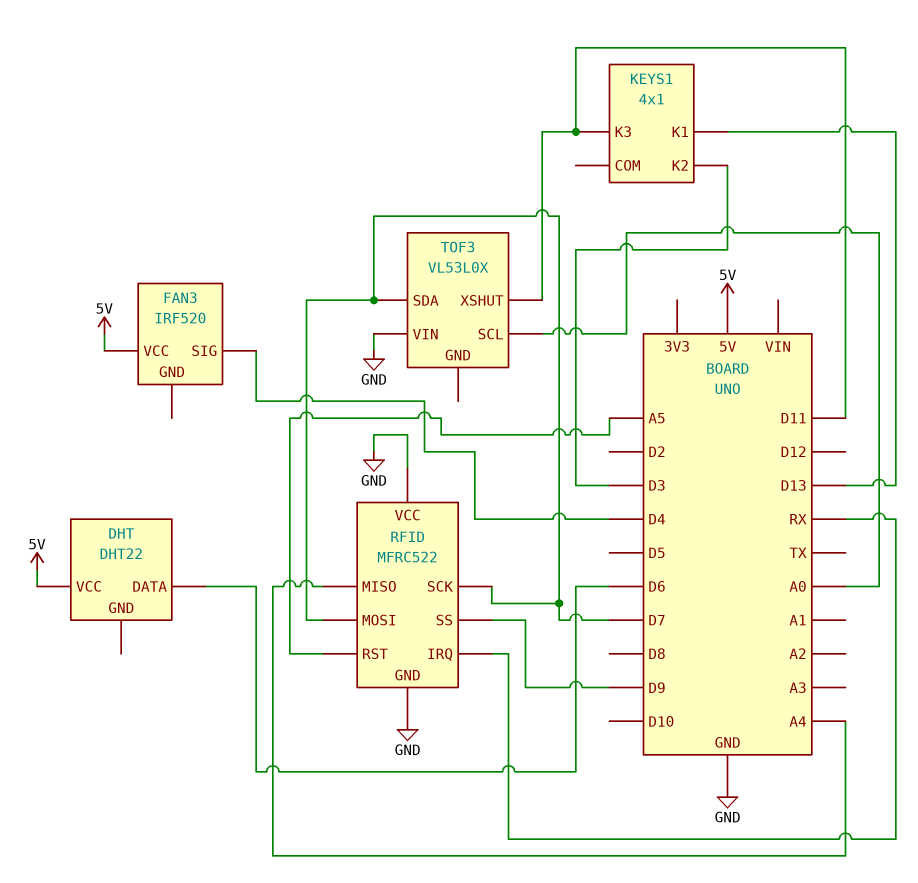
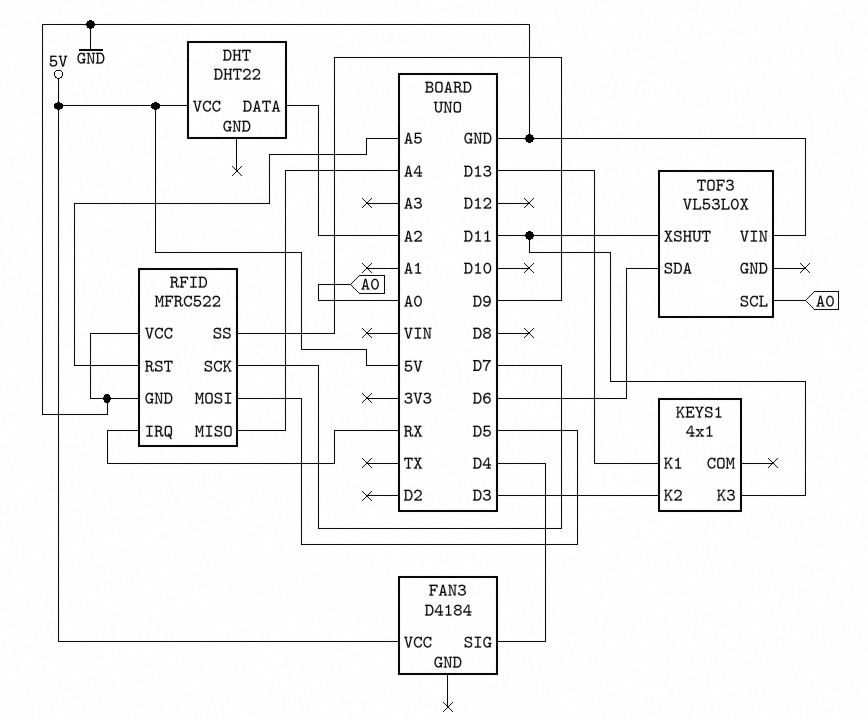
DHT pin DATA: D6 -> A2
FAN3: IRF520 -> D4184
RFID pin MOSI: D7 -> D5
TOF3 pin SDA: D7 -> D6

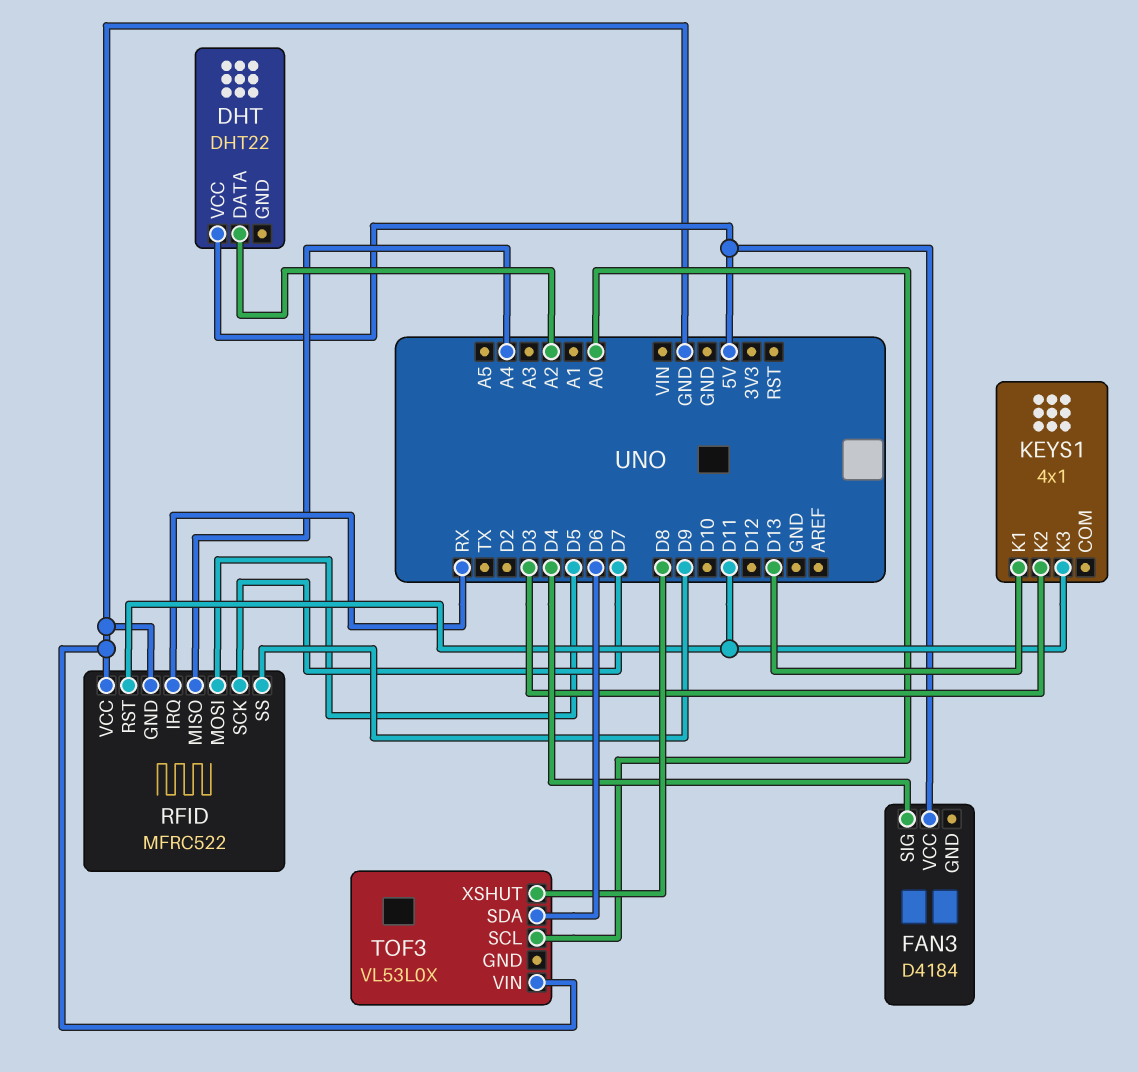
RFID pin RST: A5 -> D11
TOF3 pin XSHUT: D11 -> D8

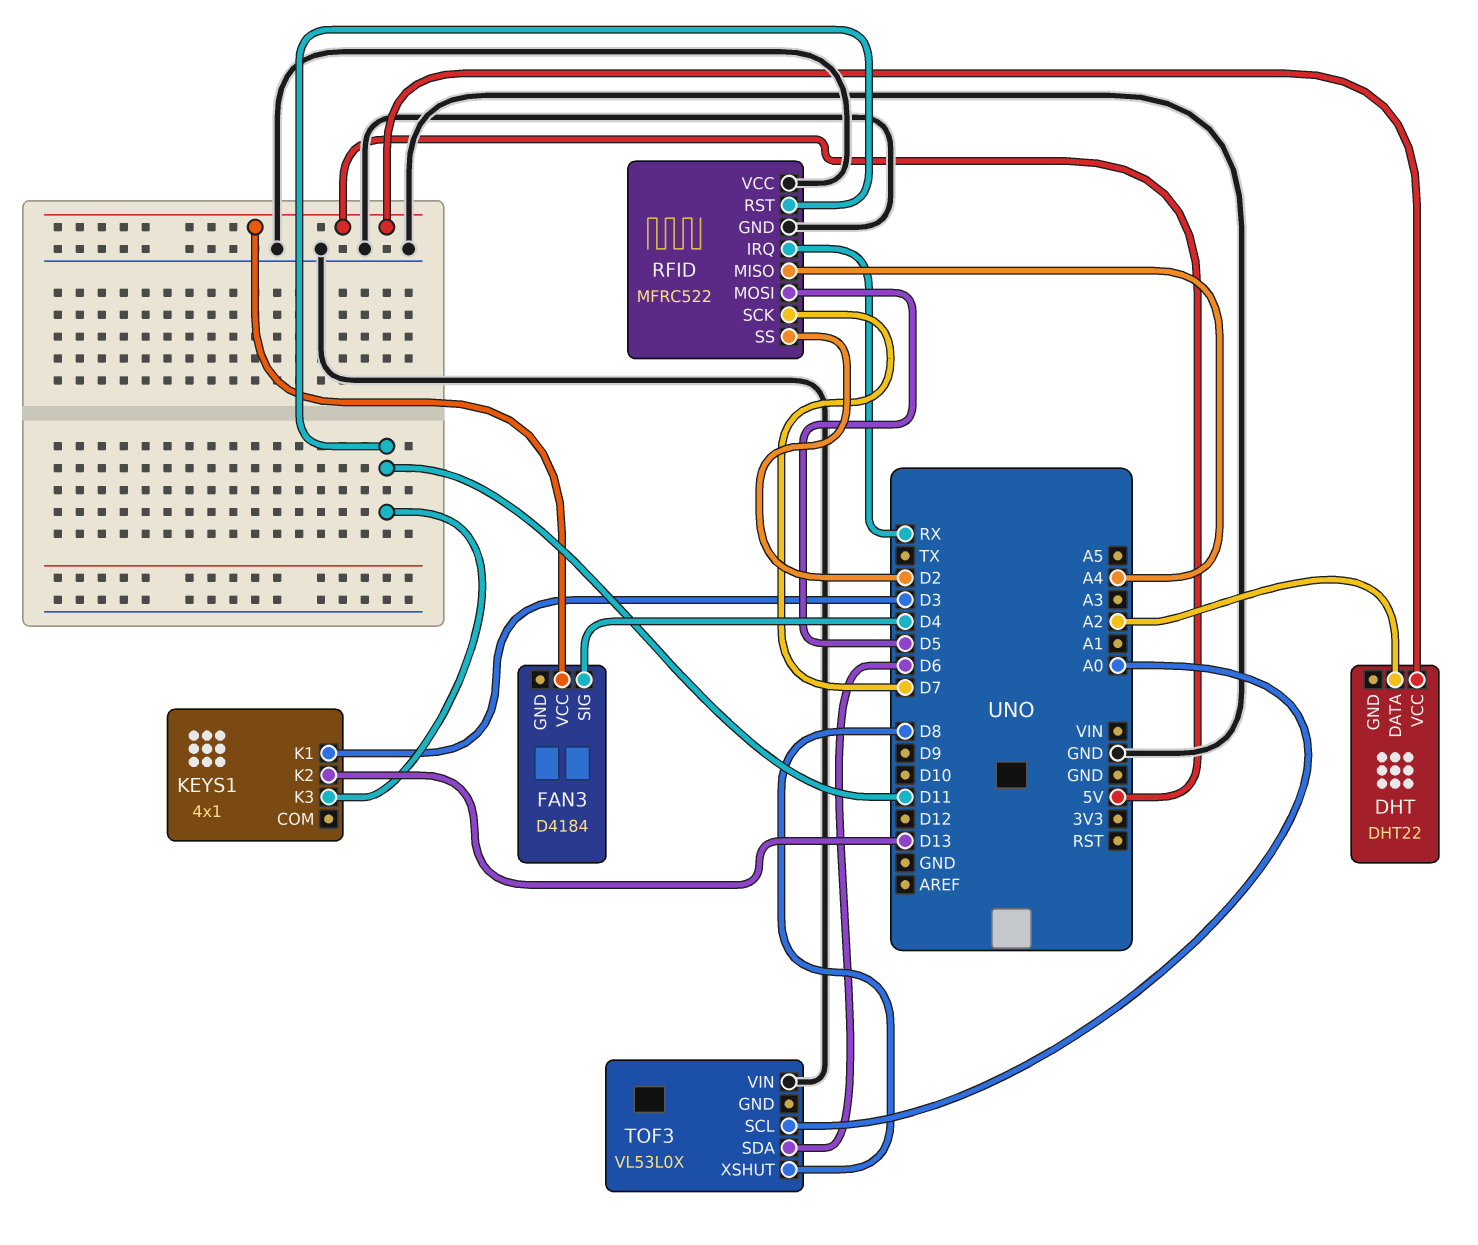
KEYS1 pin K1: D13 -> D3
KEYS1 pin K2: D3 -> D13
RFID pin SS: D9 -> D2

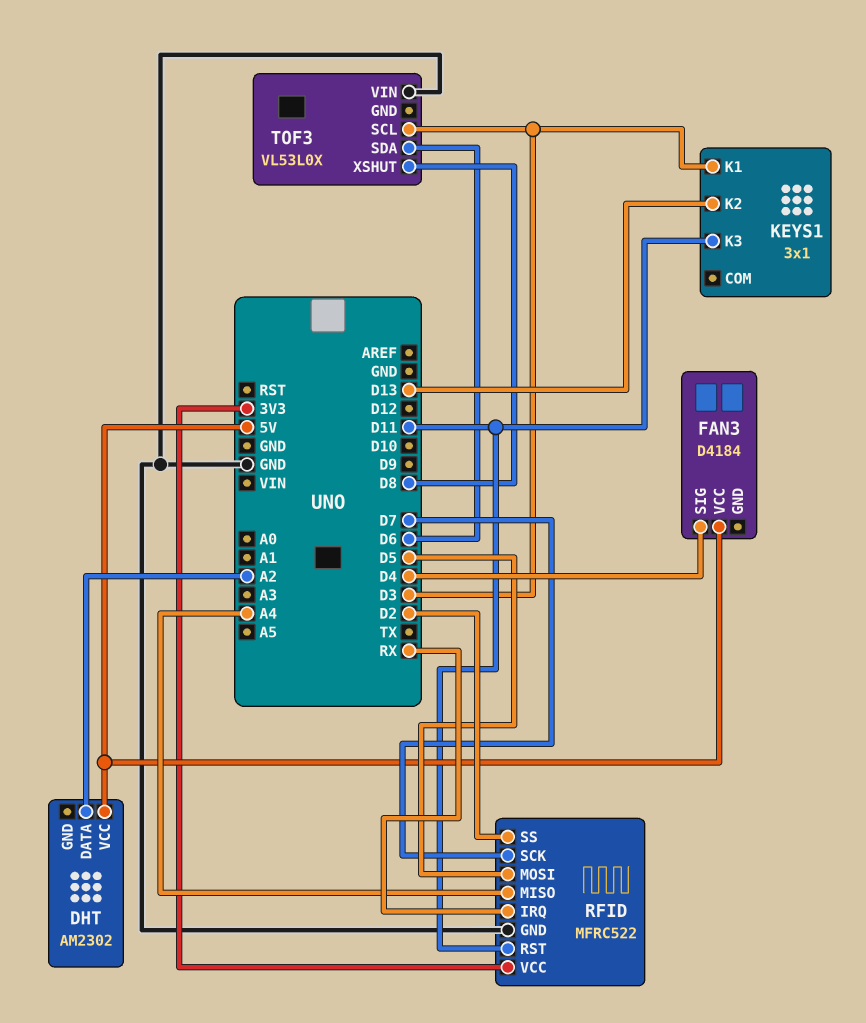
DHT: DHT22 -> AM2302
KEYS1: 4x1 -> 3x1
RFID pin VCC: GND -> 3V3
TOF3 pin SCL: A0 -> D3

